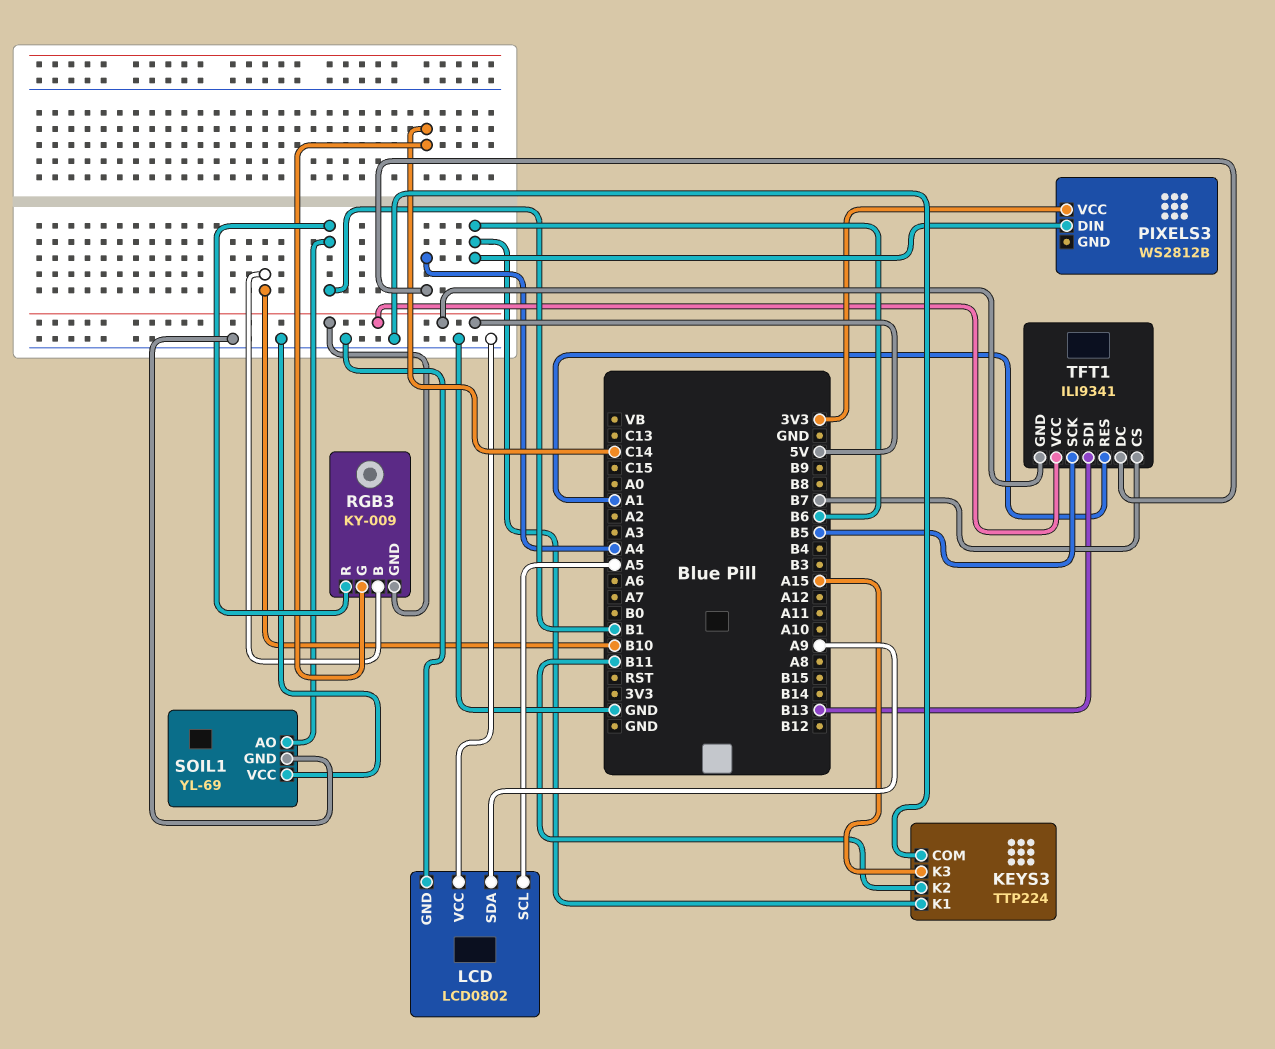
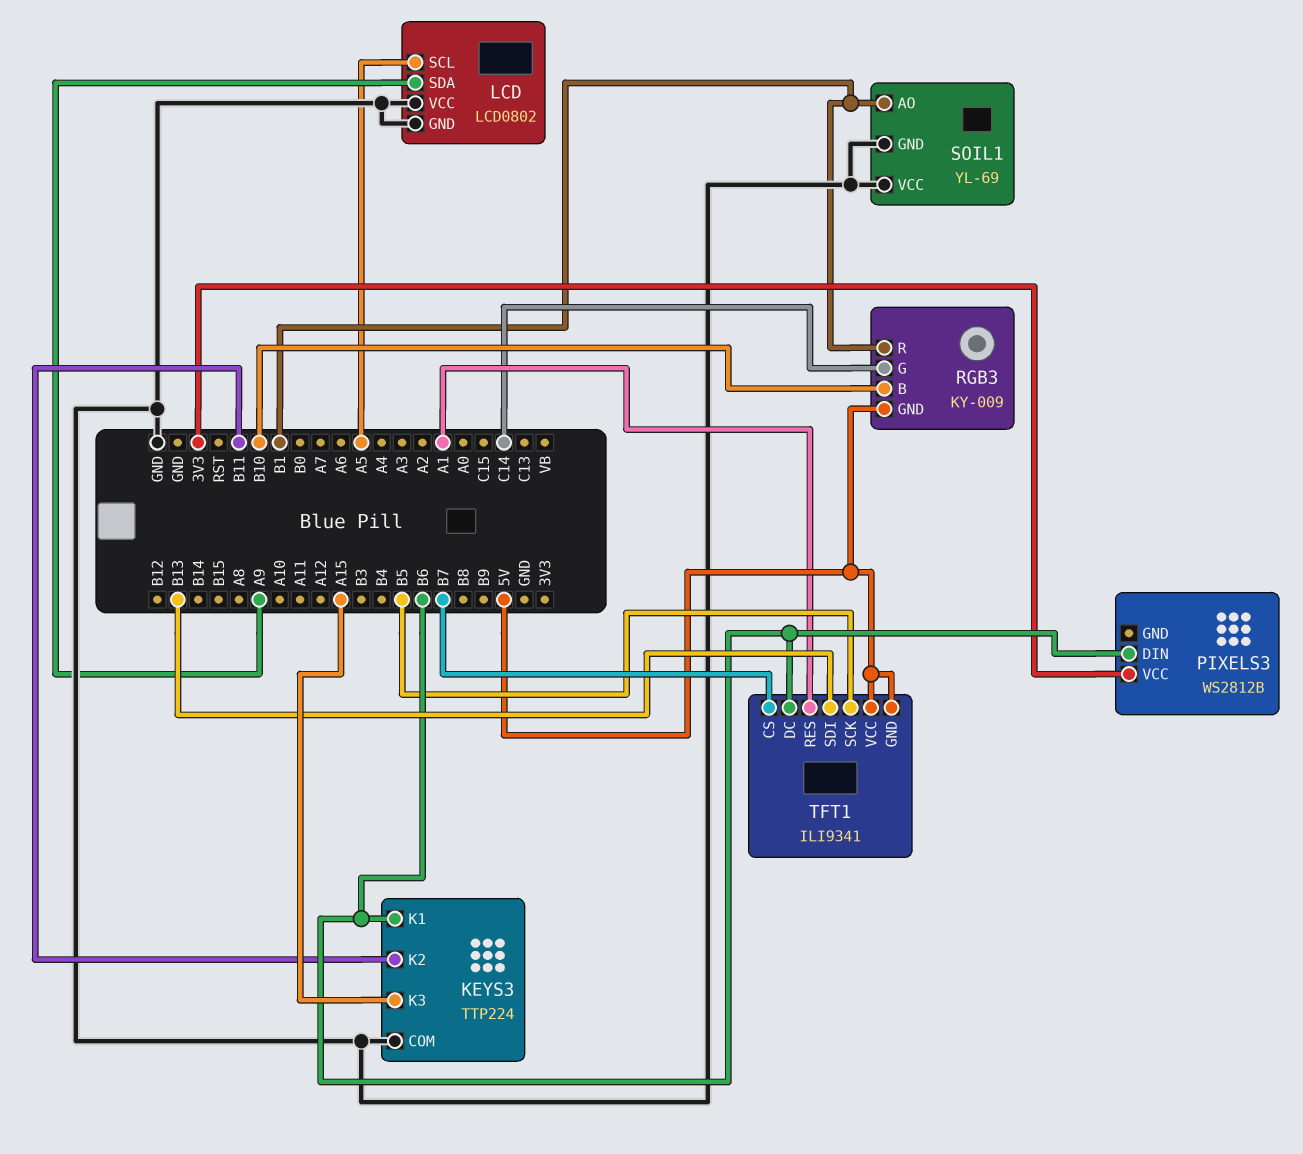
TFT1 pin DC: A4 -> B6

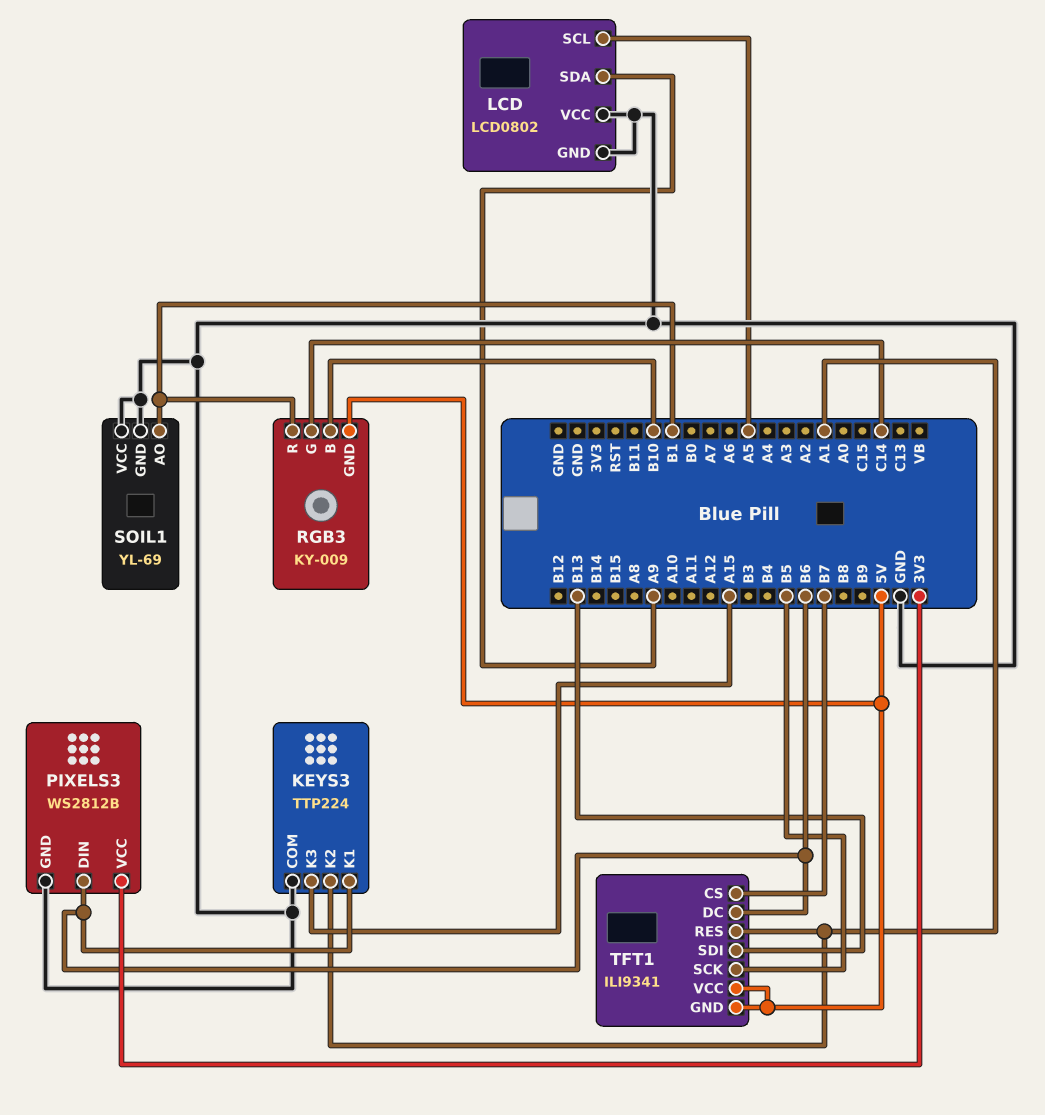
KEYS3 pin K2: B11 -> A1
PIXELS3 pin GND: none -> GND

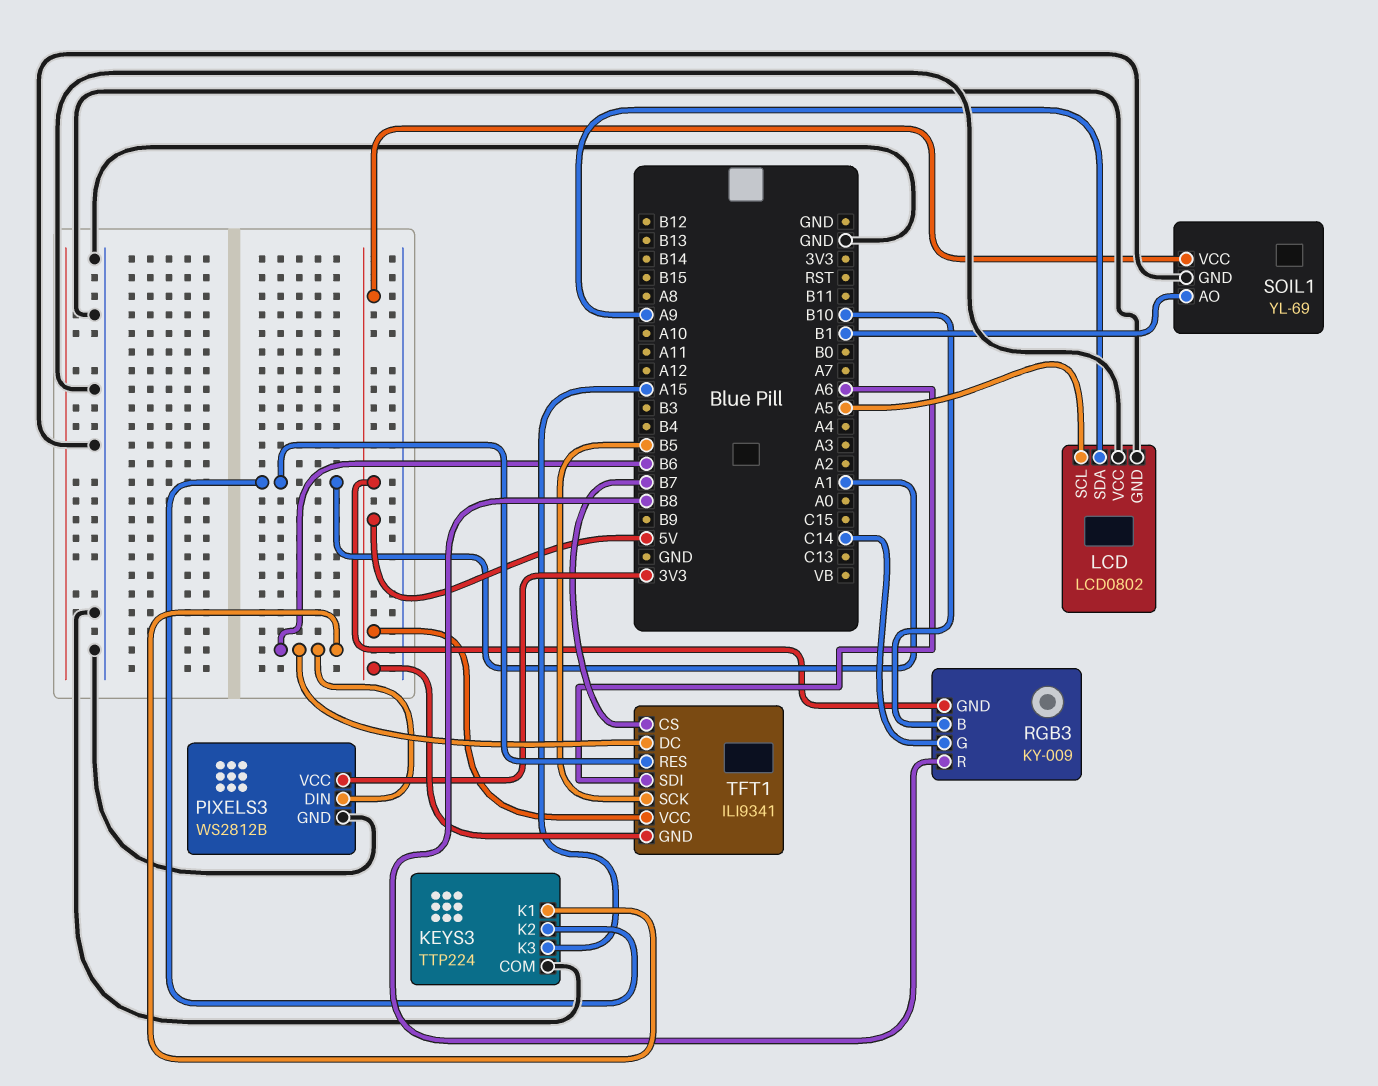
RGB3 pin R: B1 -> B8
SOIL1 pin VCC: GND -> 5V
TFT1 pin SDI: B13 -> A6

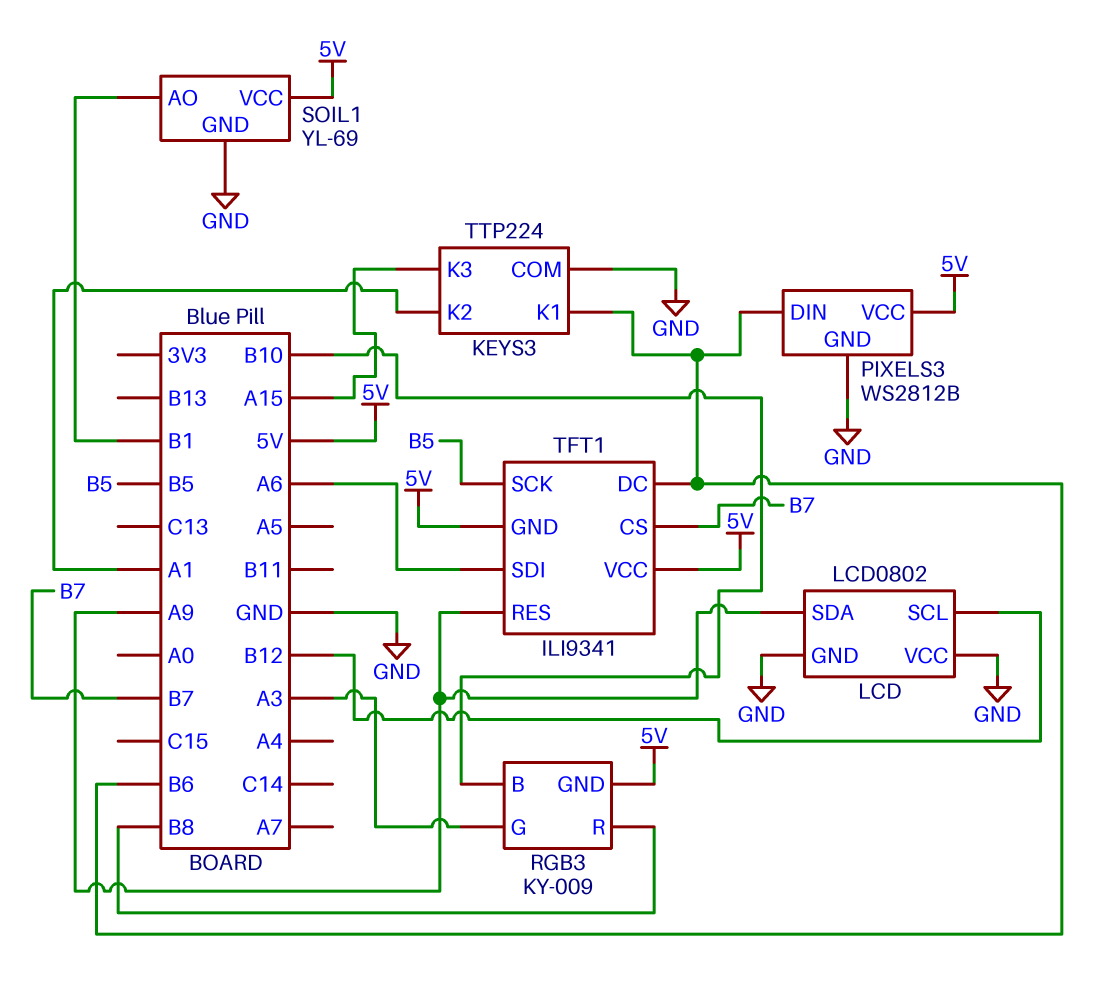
LCD pin SCL: A5 -> B12
PIXELS3 pin VCC: 3V3 -> 5V
RGB3 pin G: C14 -> A3
TFT1 pin RES: A1 -> A9

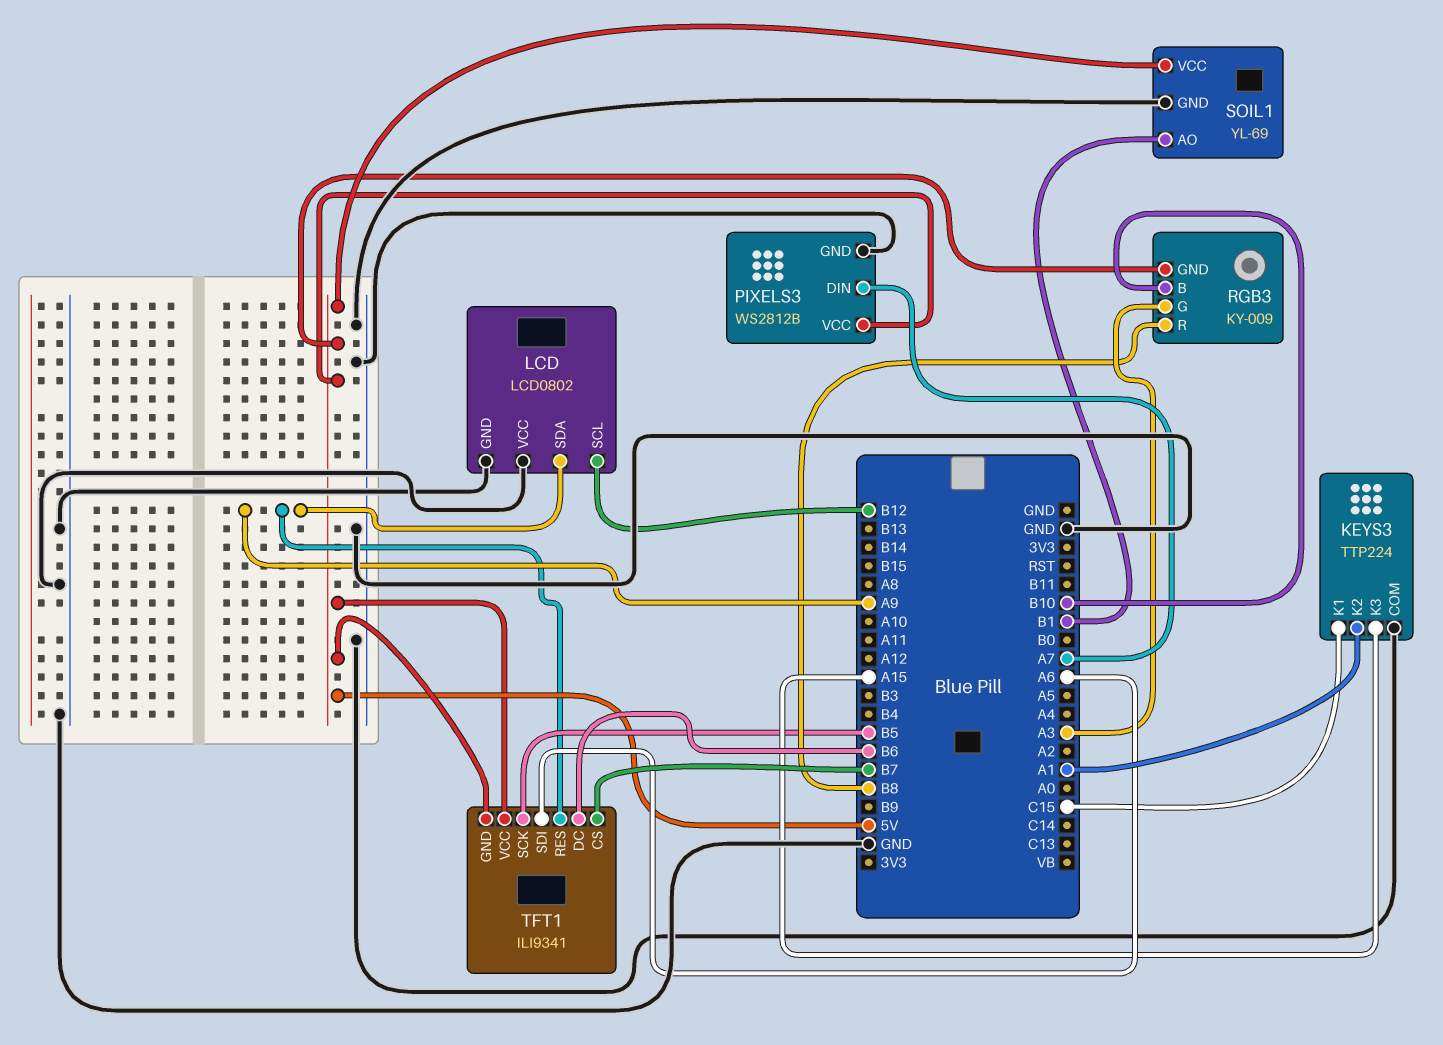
KEYS3 pin K1: B6 -> C15
PIXELS3 pin DIN: B6 -> A7

